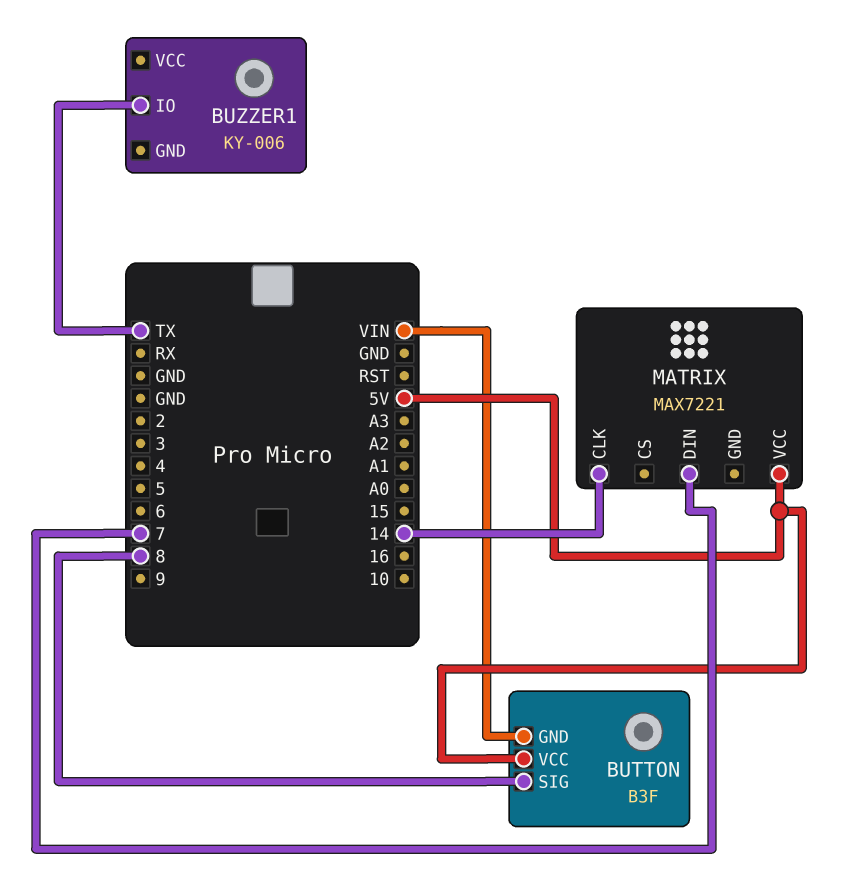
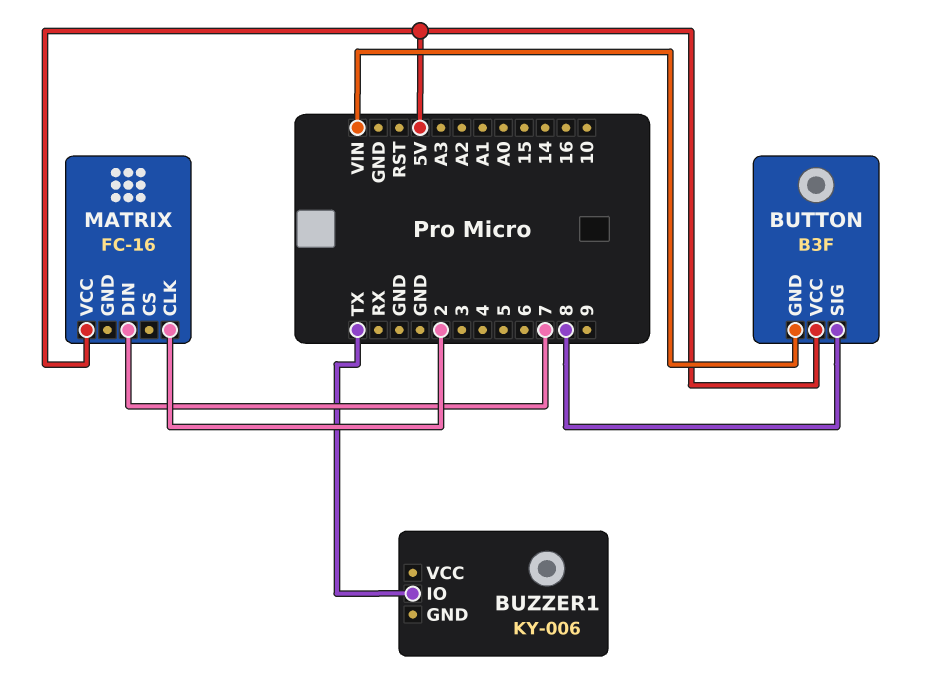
MATRIX: MAX7221 -> FC-16
MATRIX pin CLK: 14 -> 2

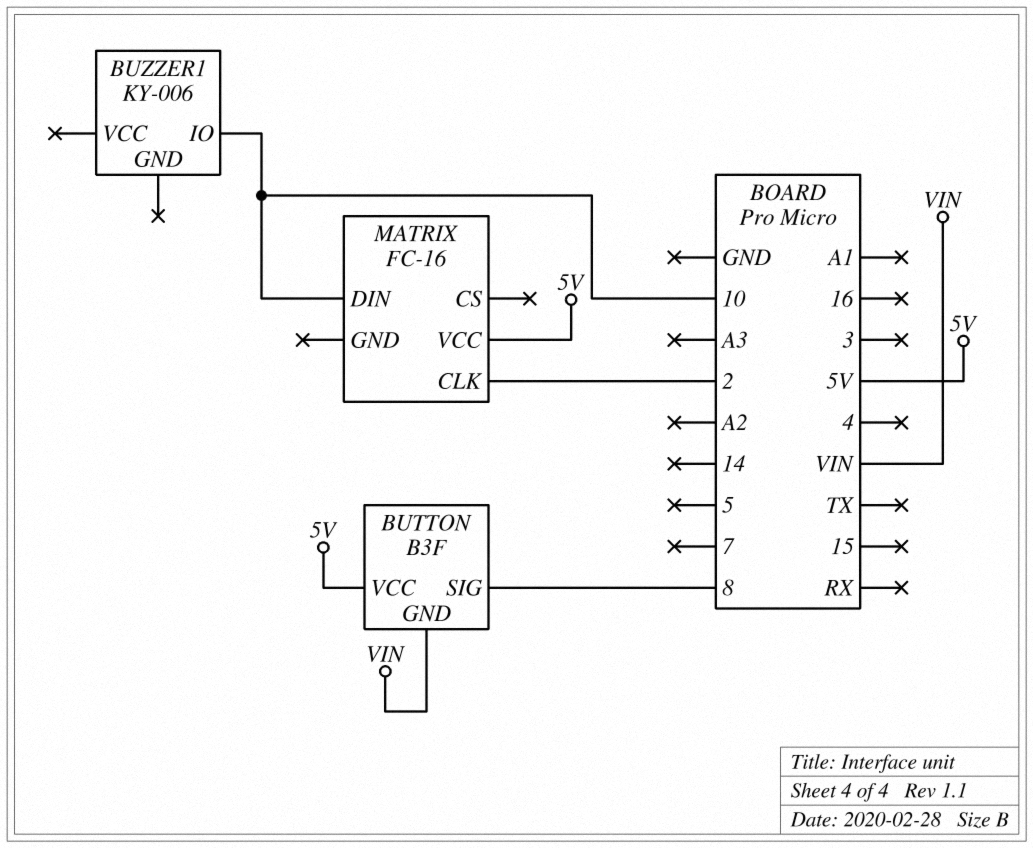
BUZZER1 pin IO: TX -> 10
MATRIX pin DIN: 7 -> 10

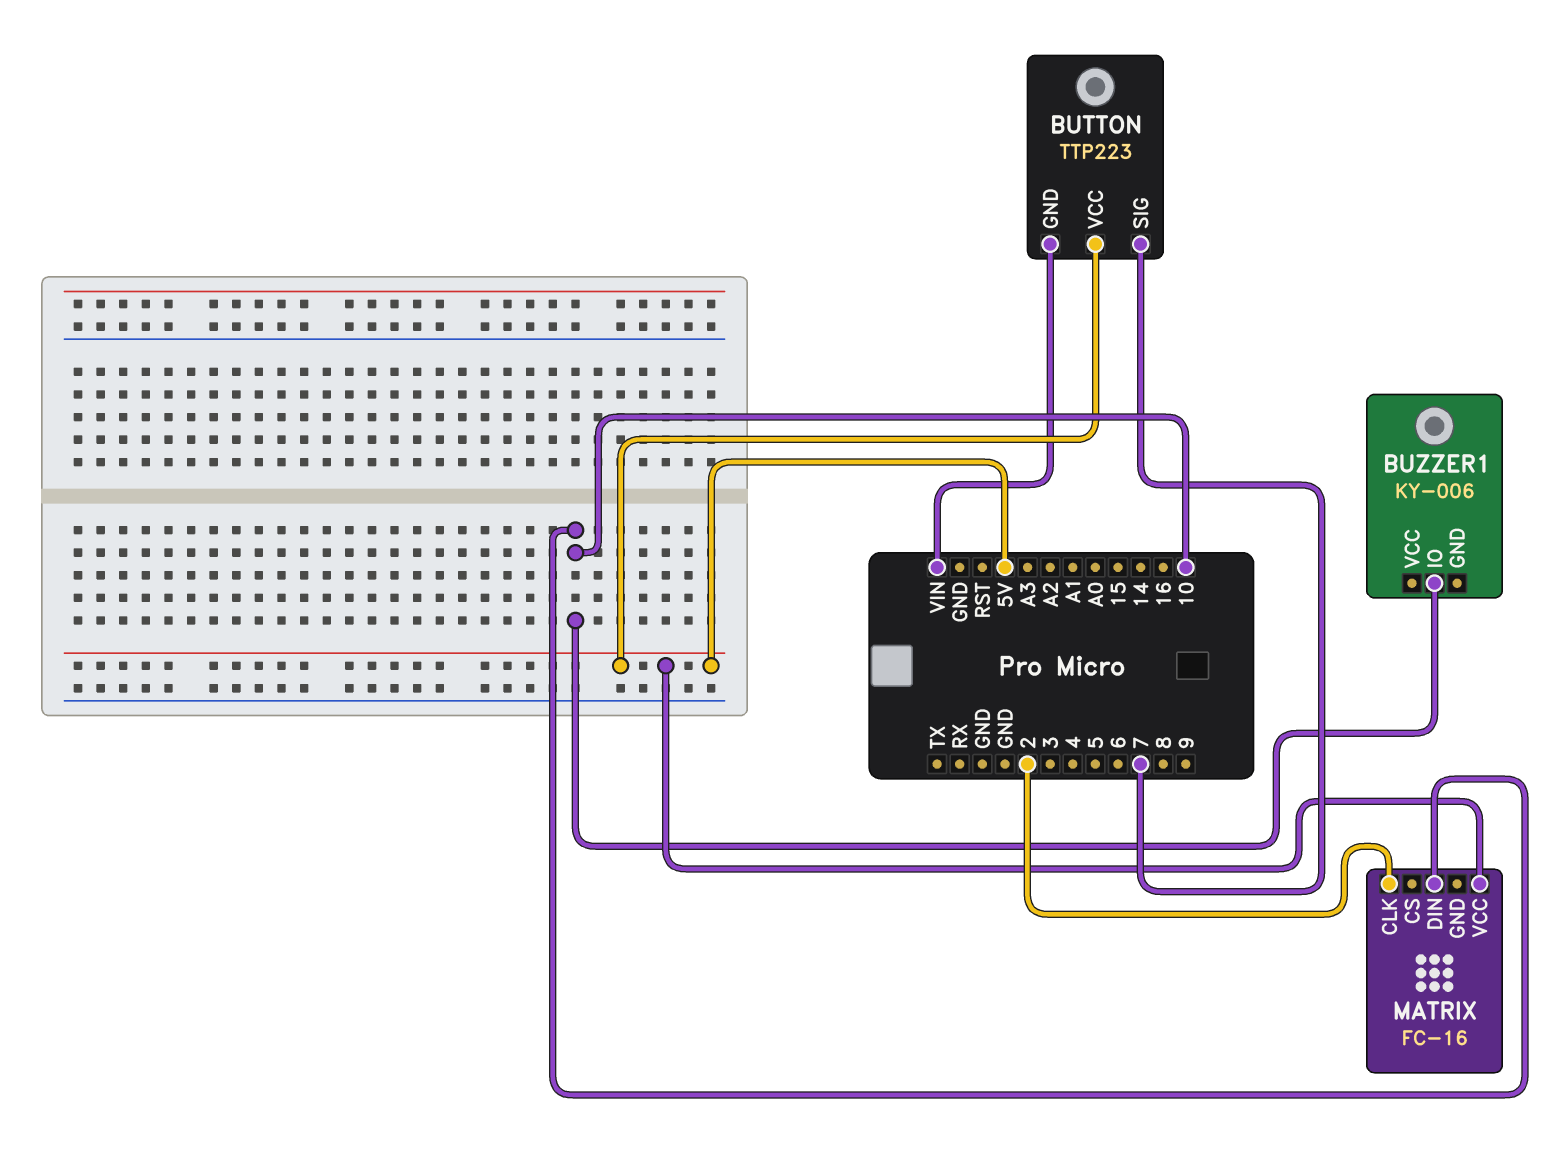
BUTTON: B3F -> TTP223
BUTTON pin SIG: 8 -> 7

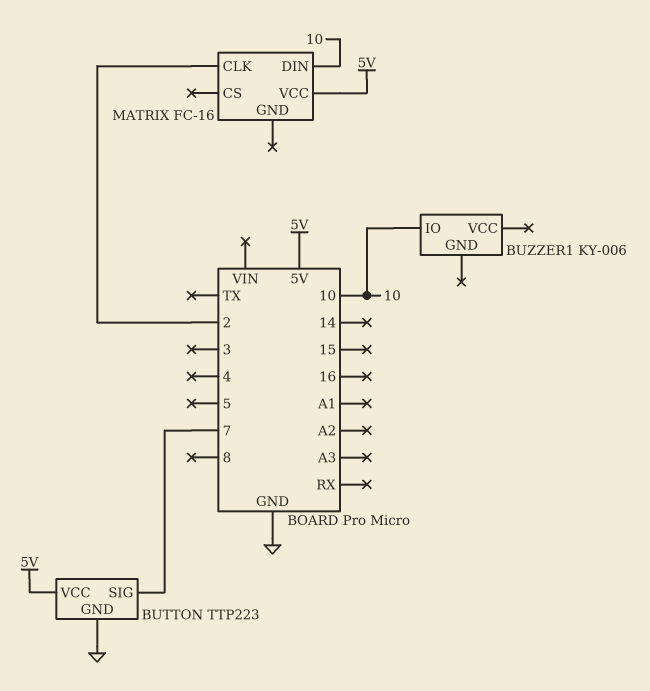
BUTTON pin GND: VIN -> GND

